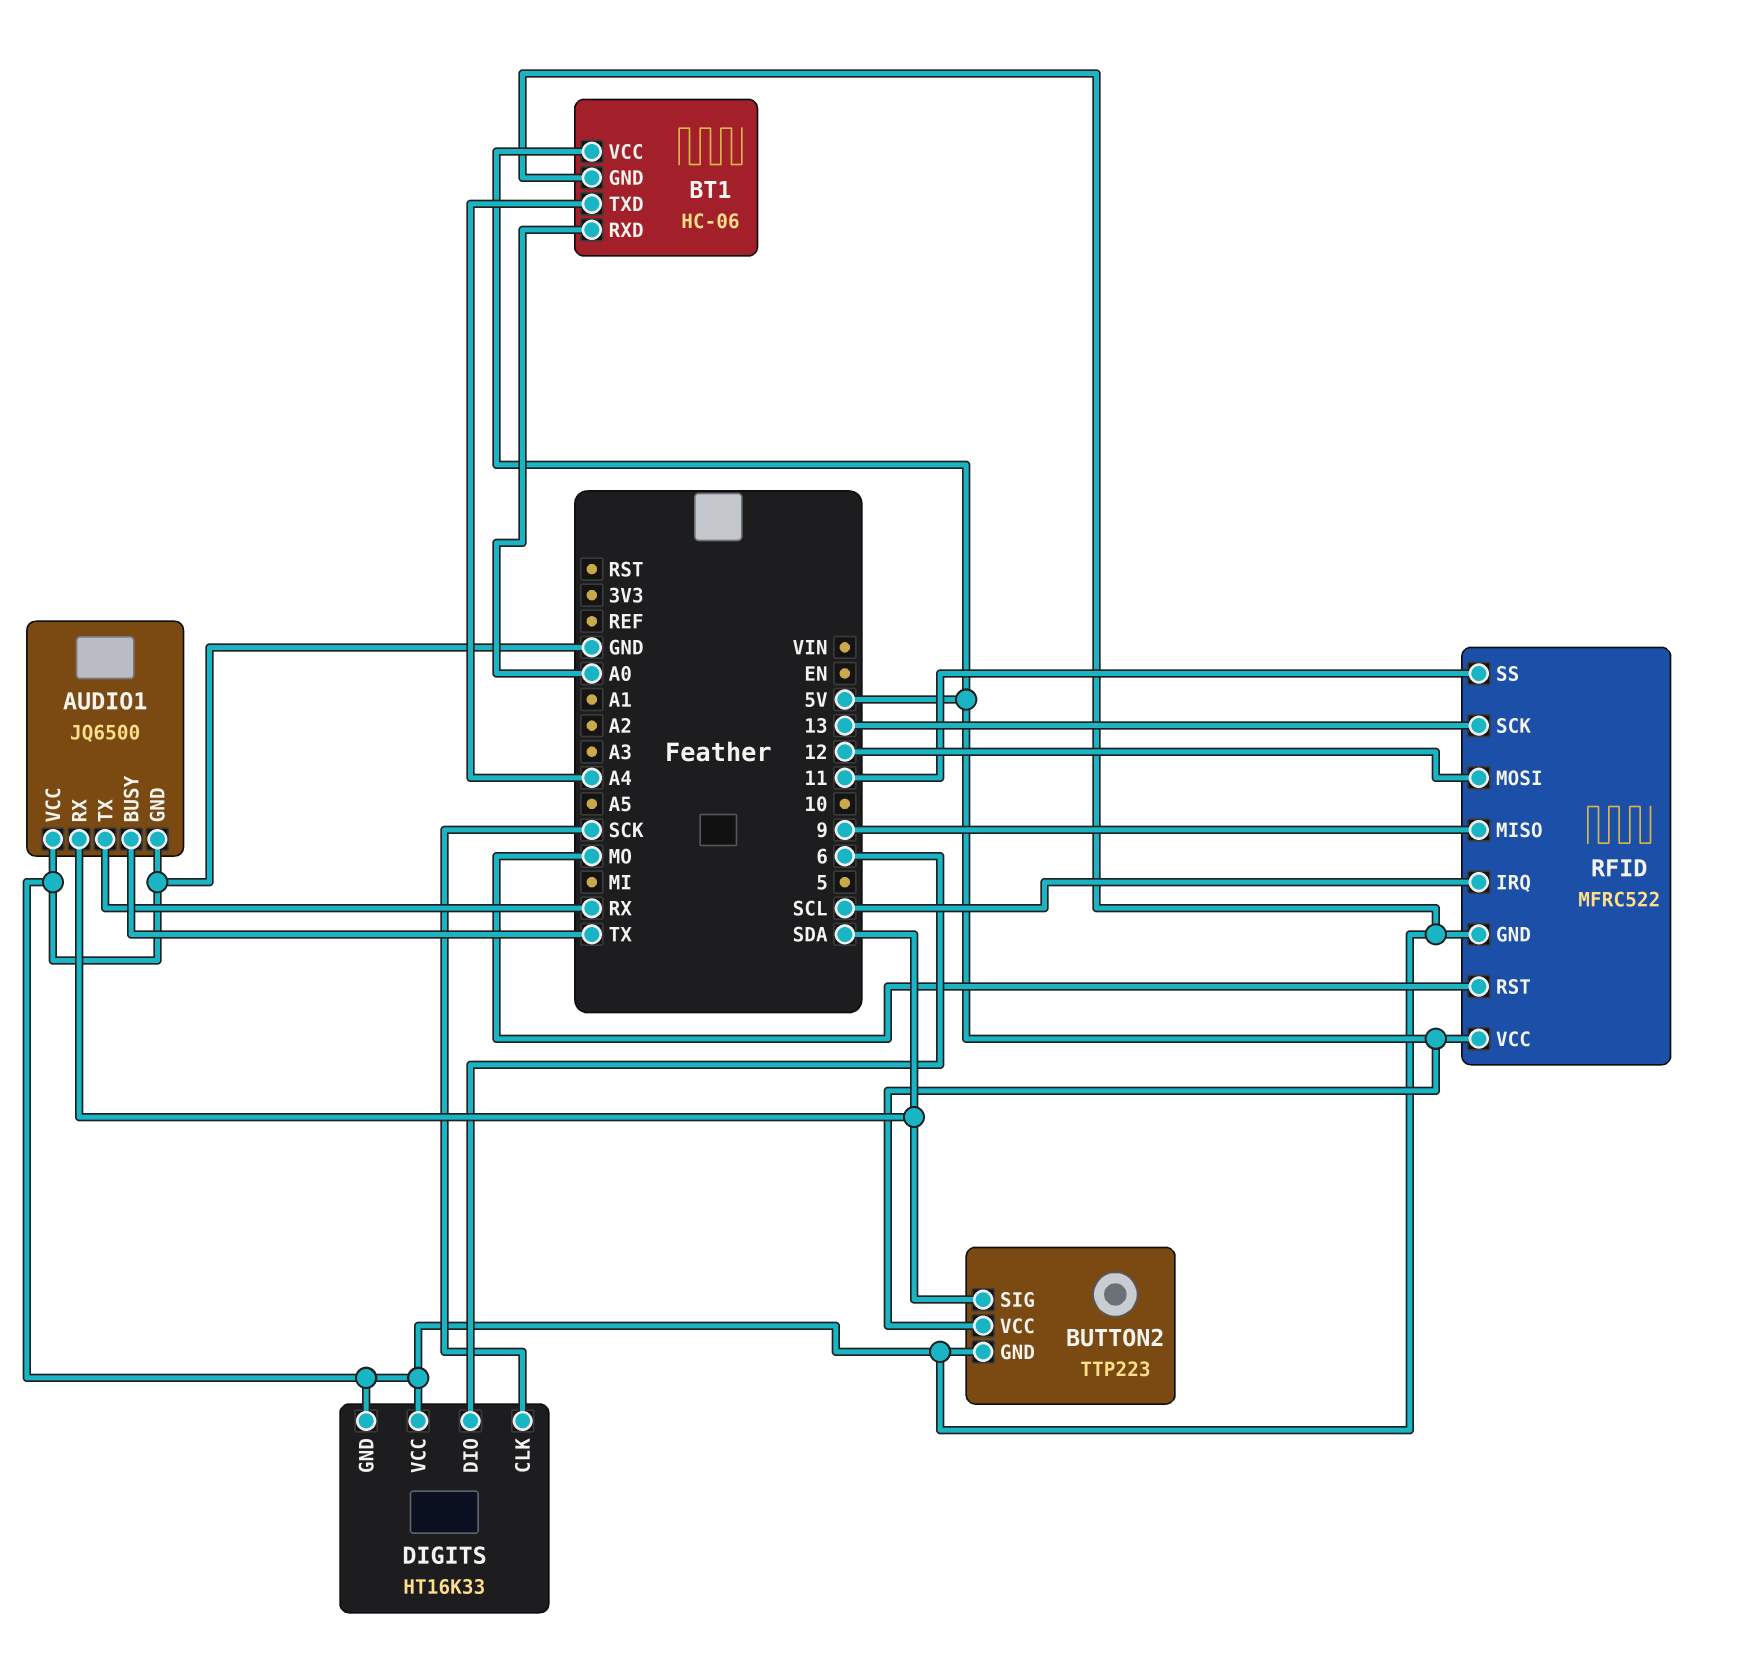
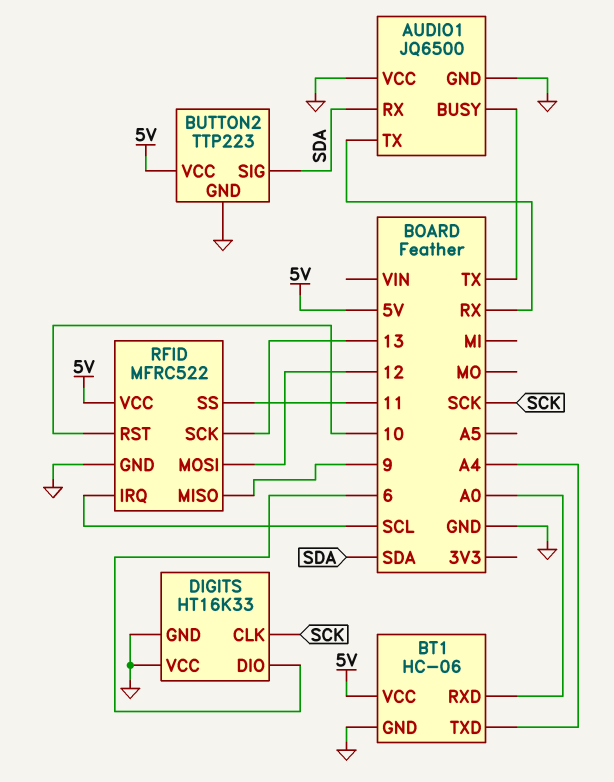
RFID pin RST: MO -> 10

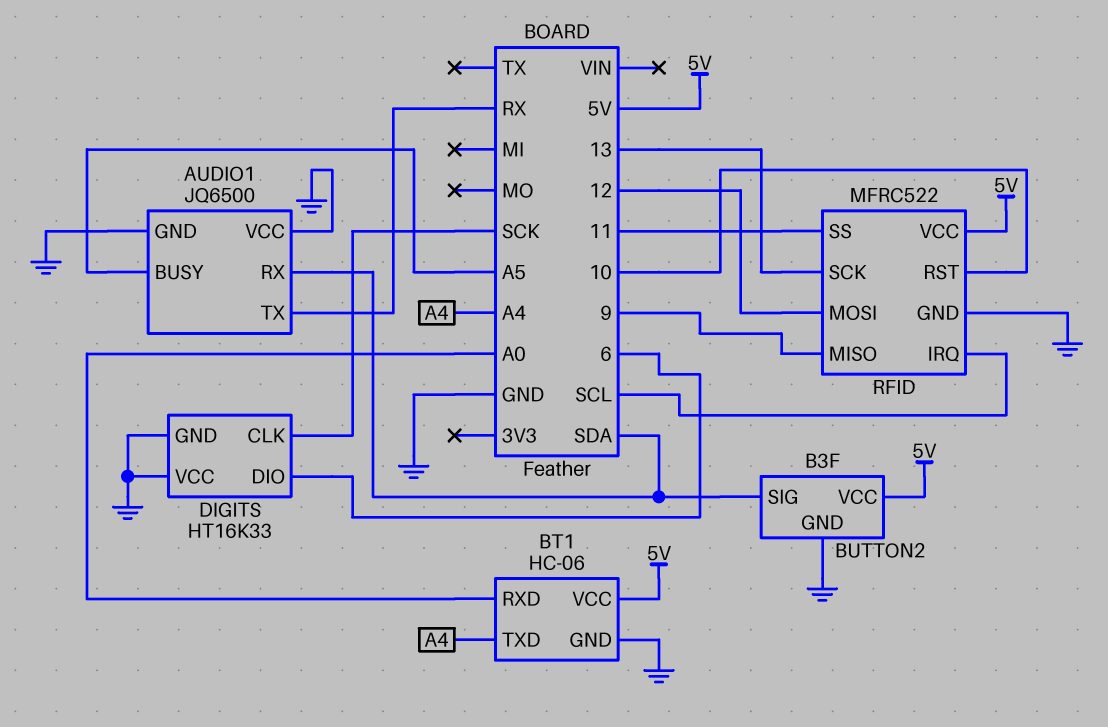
AUDIO1 pin BUSY: TX -> A5
BUTTON2: TTP223 -> B3F

